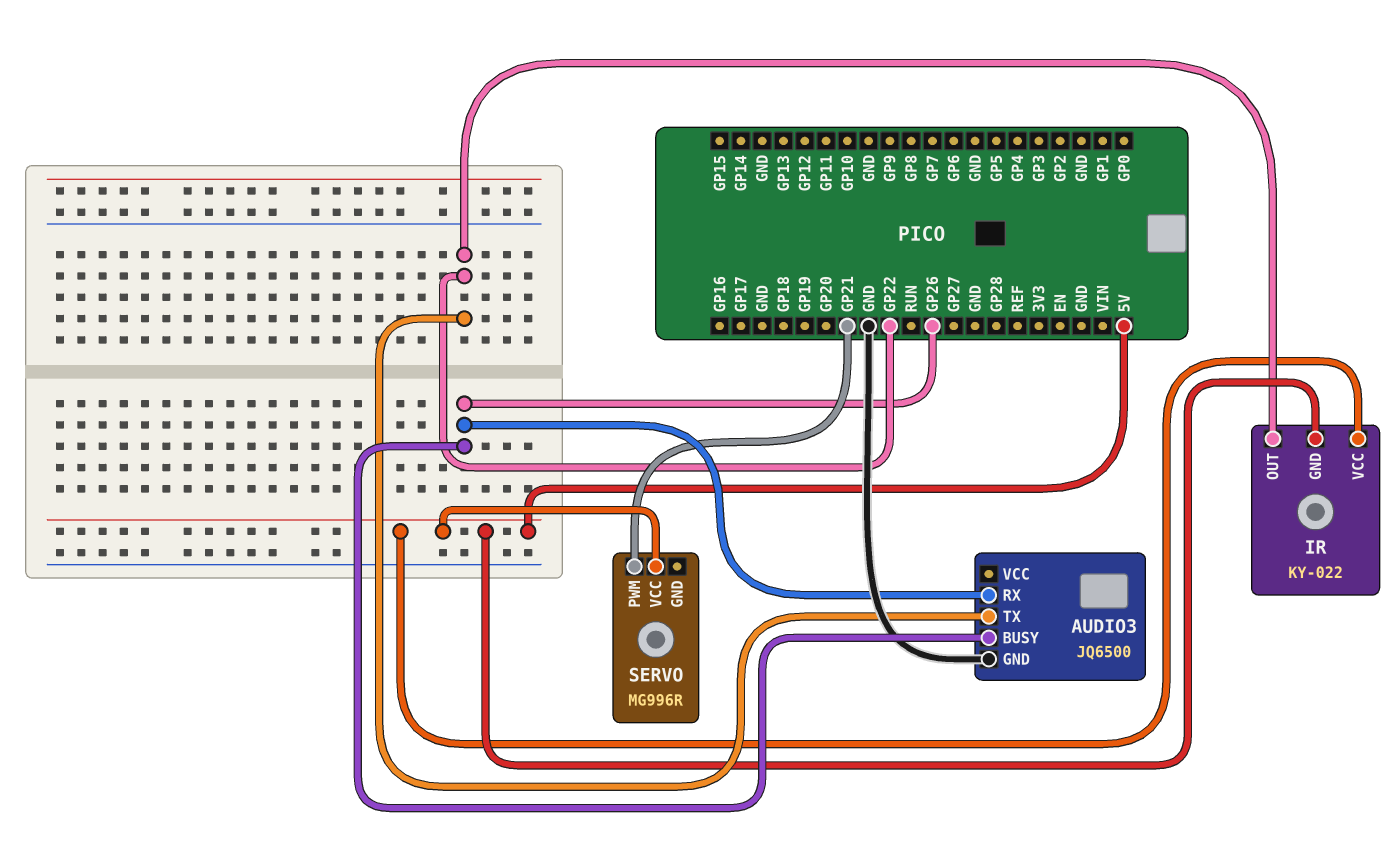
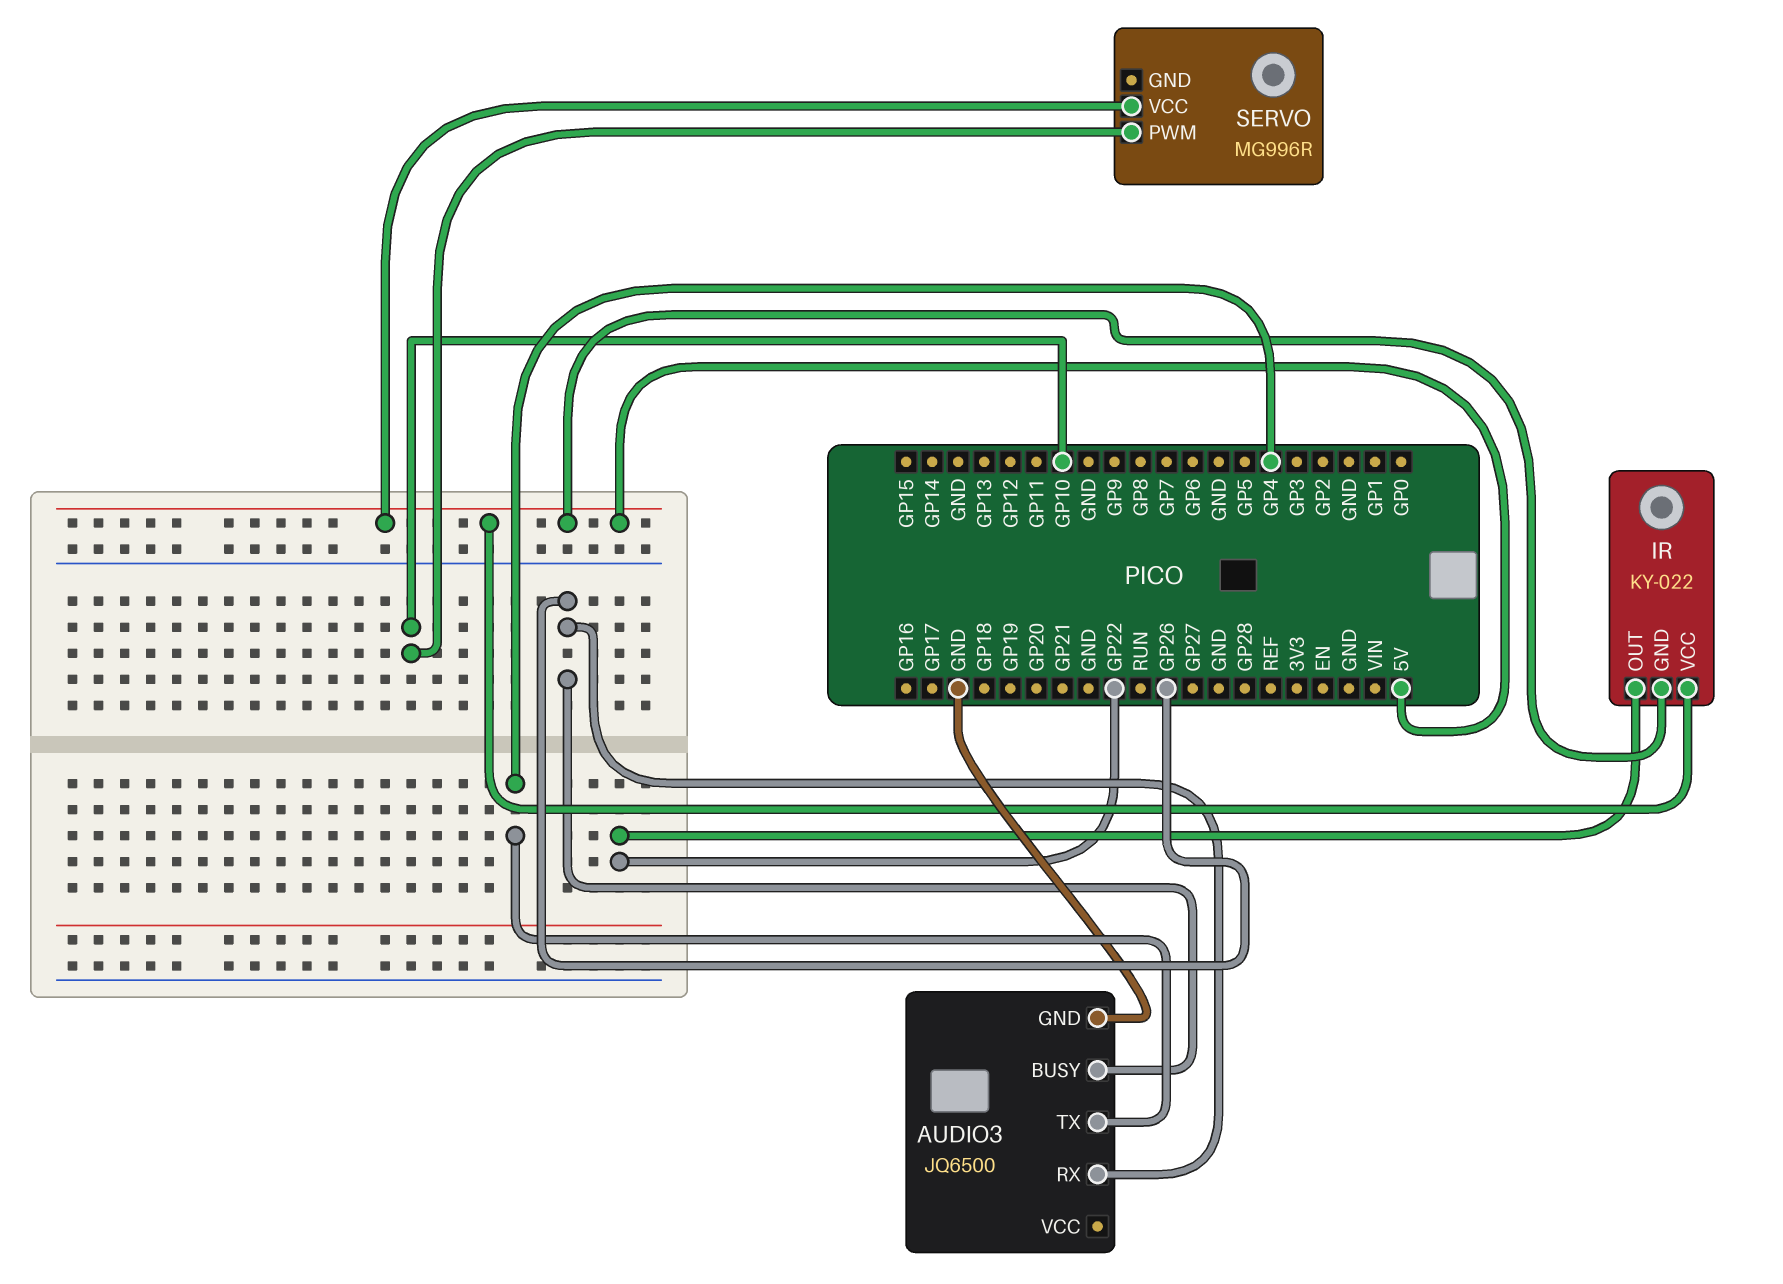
AUDIO3 pin TX: GP22 -> GP4
SERVO pin PWM: GP21 -> GP10

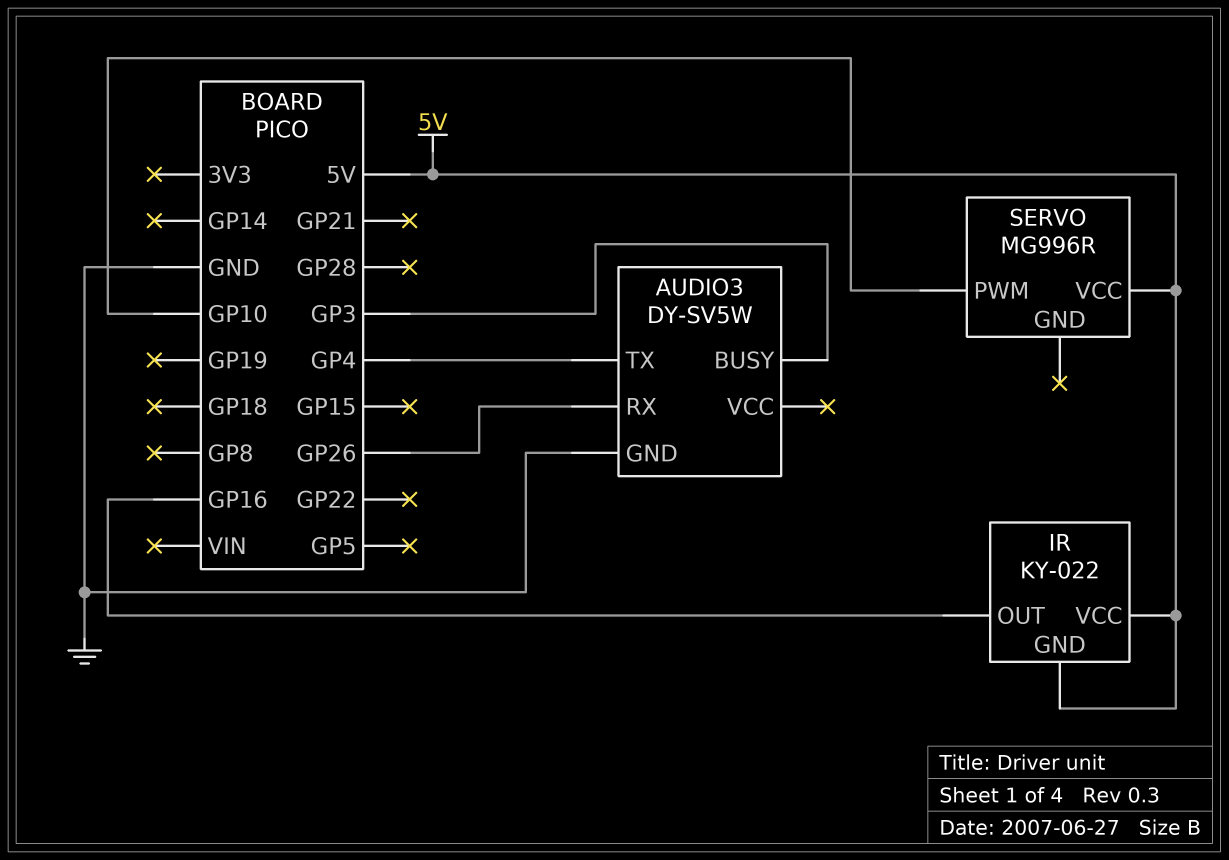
AUDIO3: JQ6500 -> DY-SV5W
AUDIO3 pin BUSY: GP26 -> GP3
IR pin OUT: GP22 -> GP16

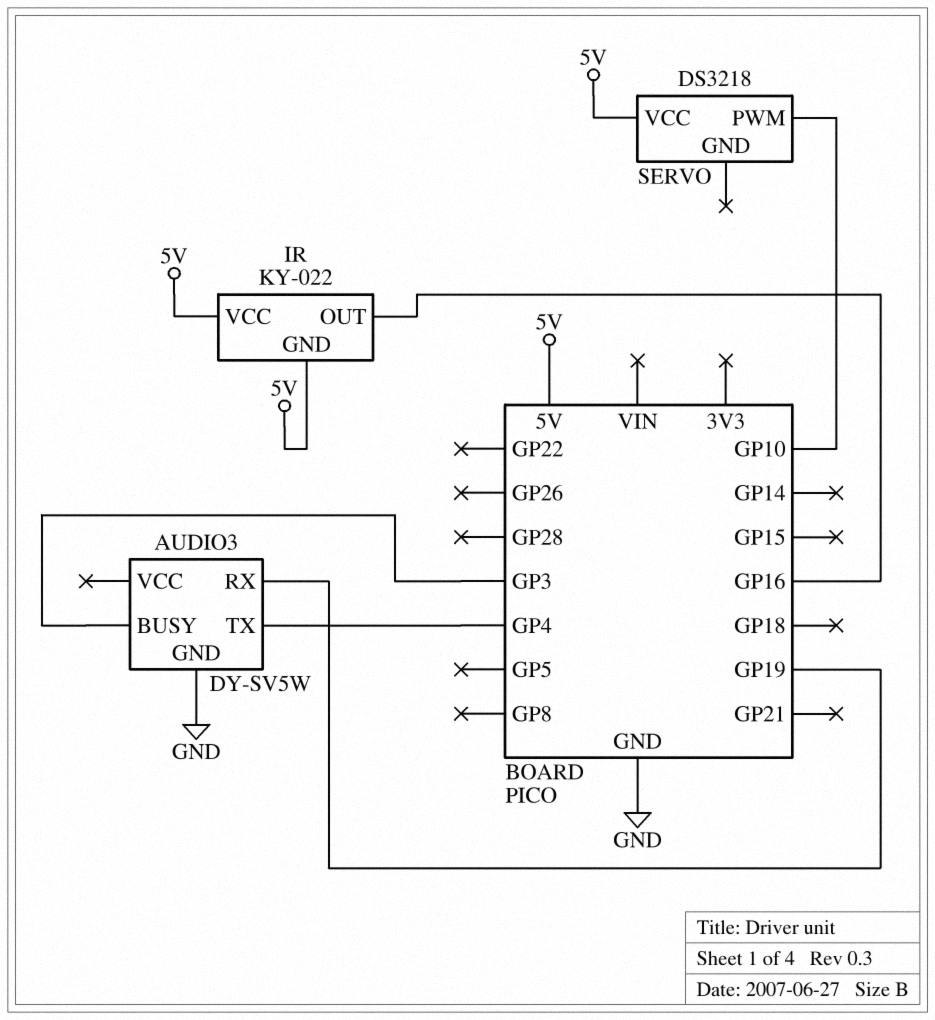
AUDIO3 pin RX: GP26 -> GP19
SERVO: MG996R -> DS3218

